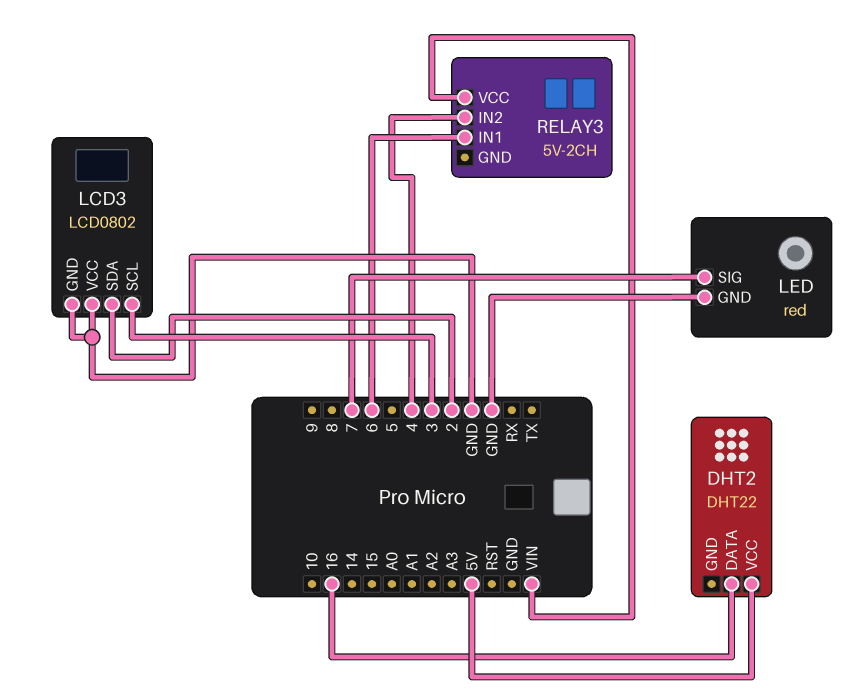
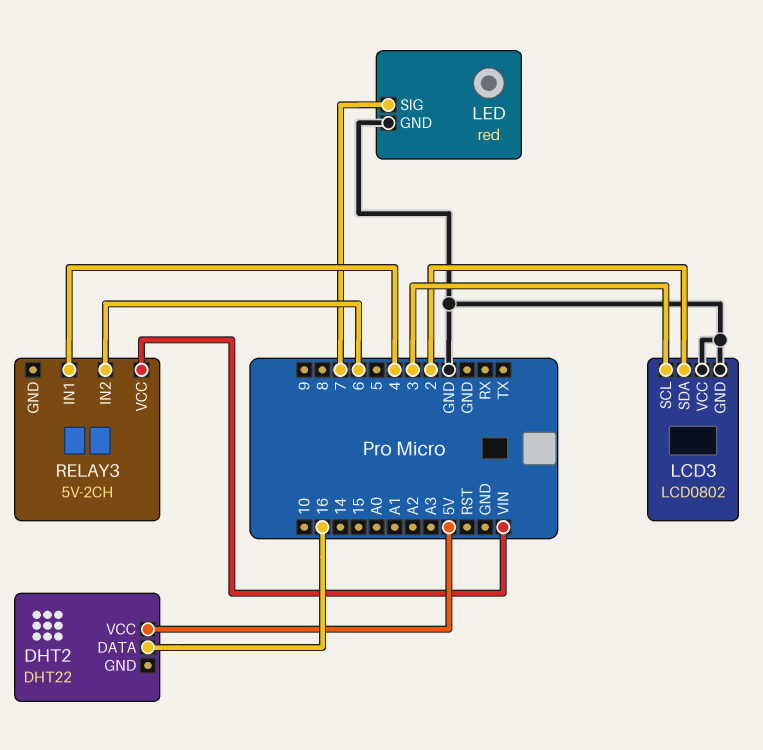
RELAY3 pin IN1: 6 -> 4
RELAY3 pin IN2: 4 -> 6

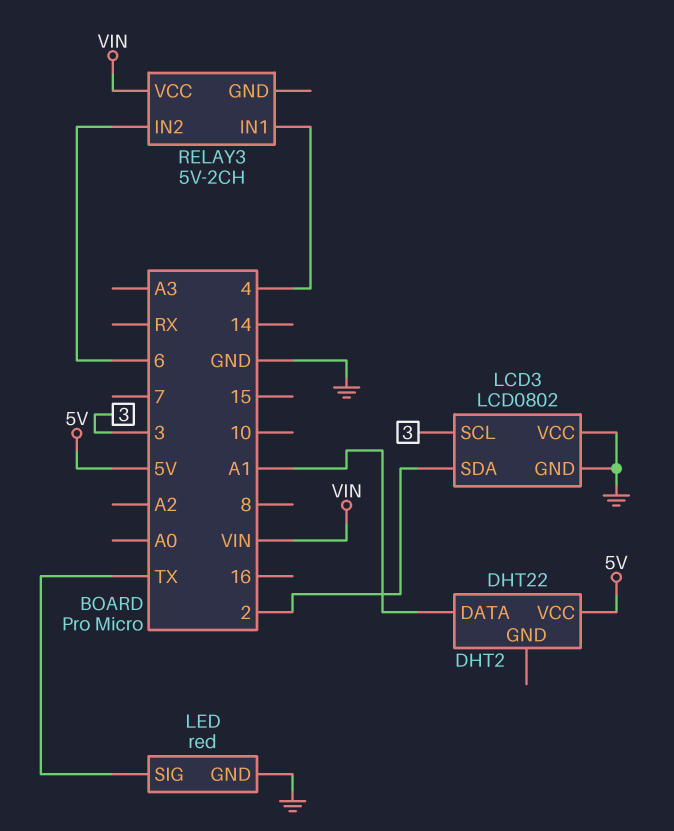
DHT2 pin DATA: 16 -> A1
LED pin SIG: 7 -> TX

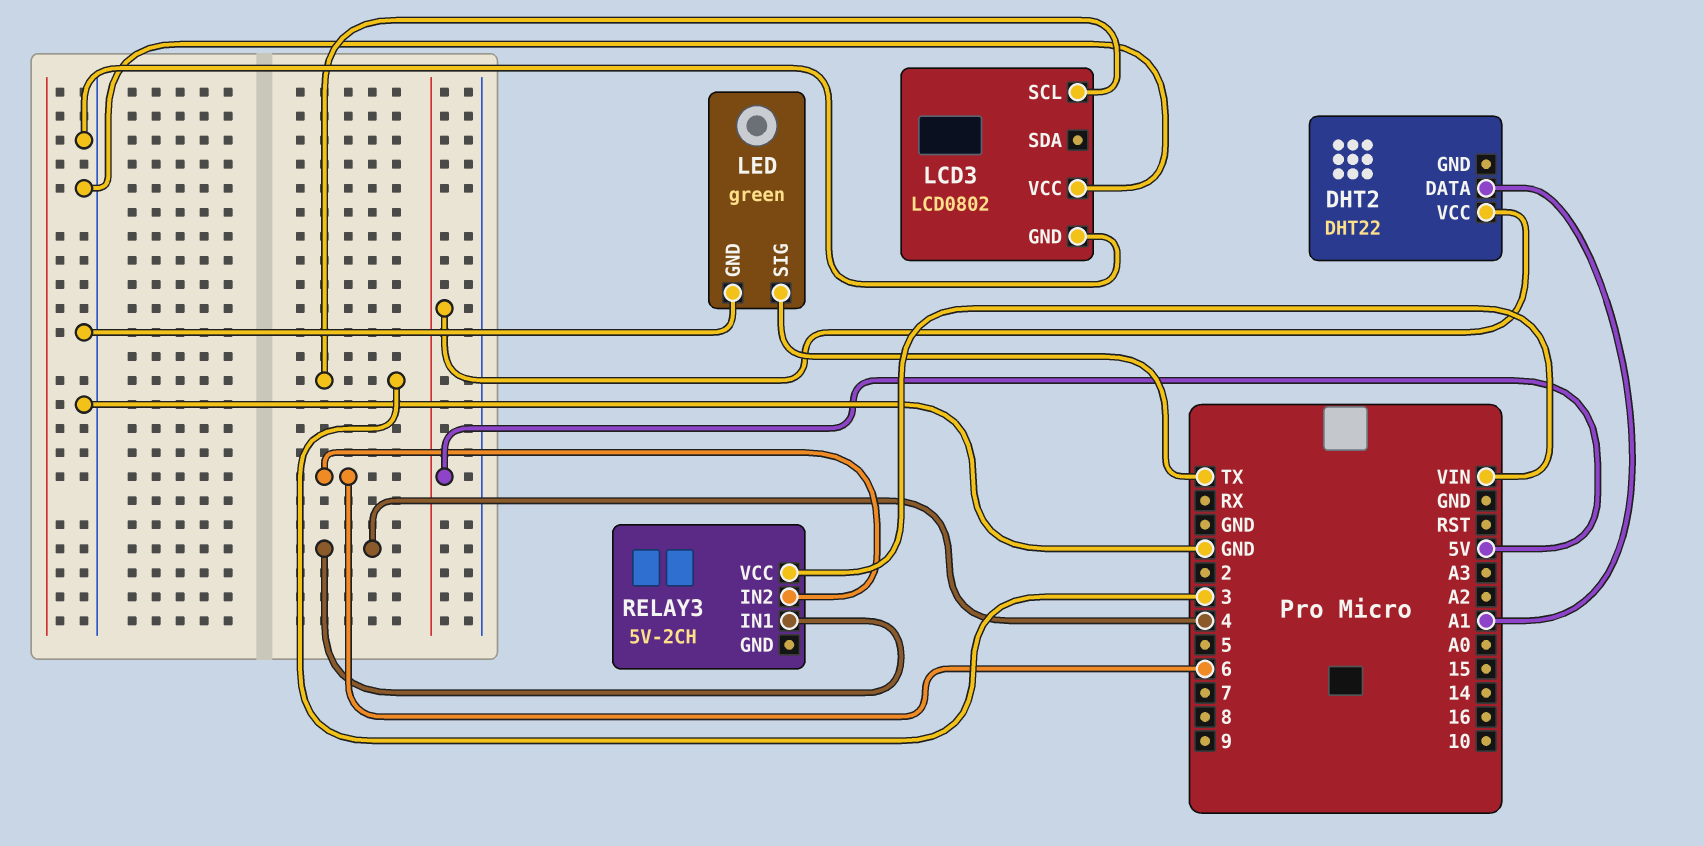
LCD3 pin SDA: 2 -> none
LED: red -> green

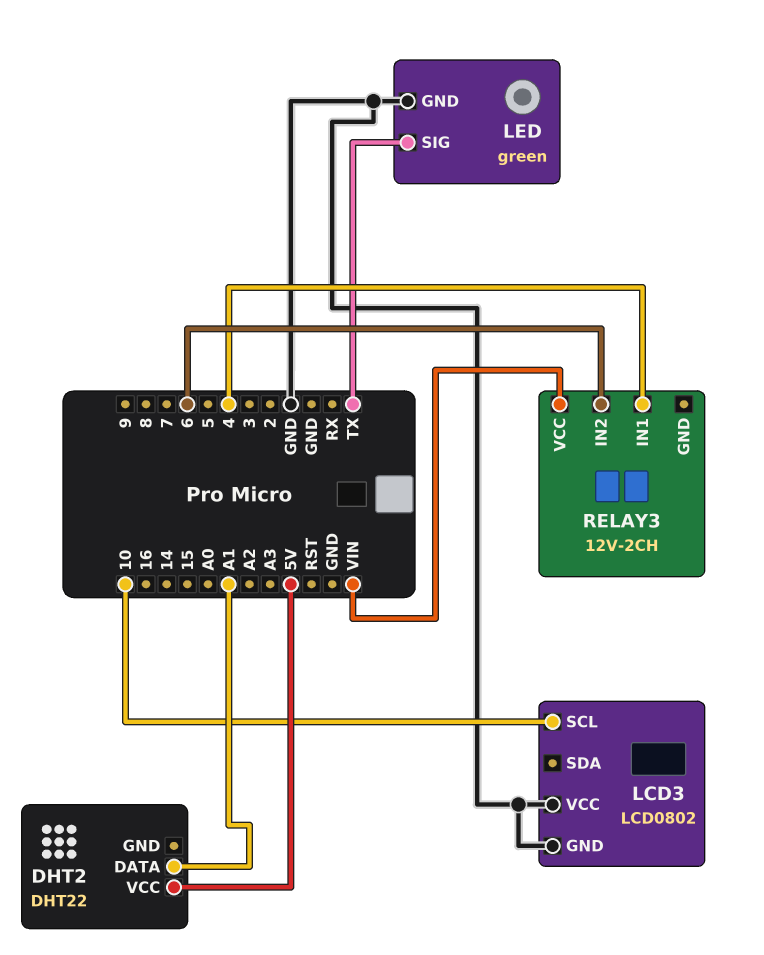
LCD3 pin SCL: 3 -> 10
RELAY3: 5V-2CH -> 12V-2CH

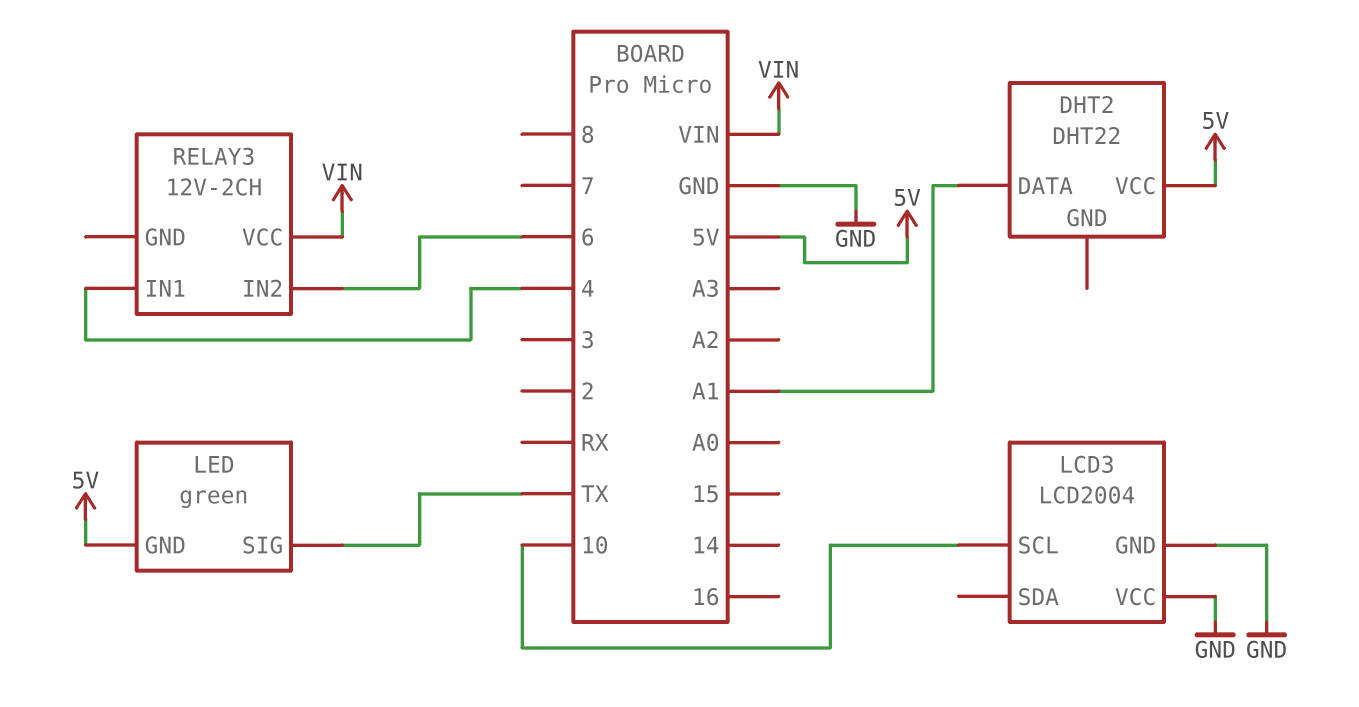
LCD3: LCD0802 -> LCD2004
LED pin GND: GND -> 5V

